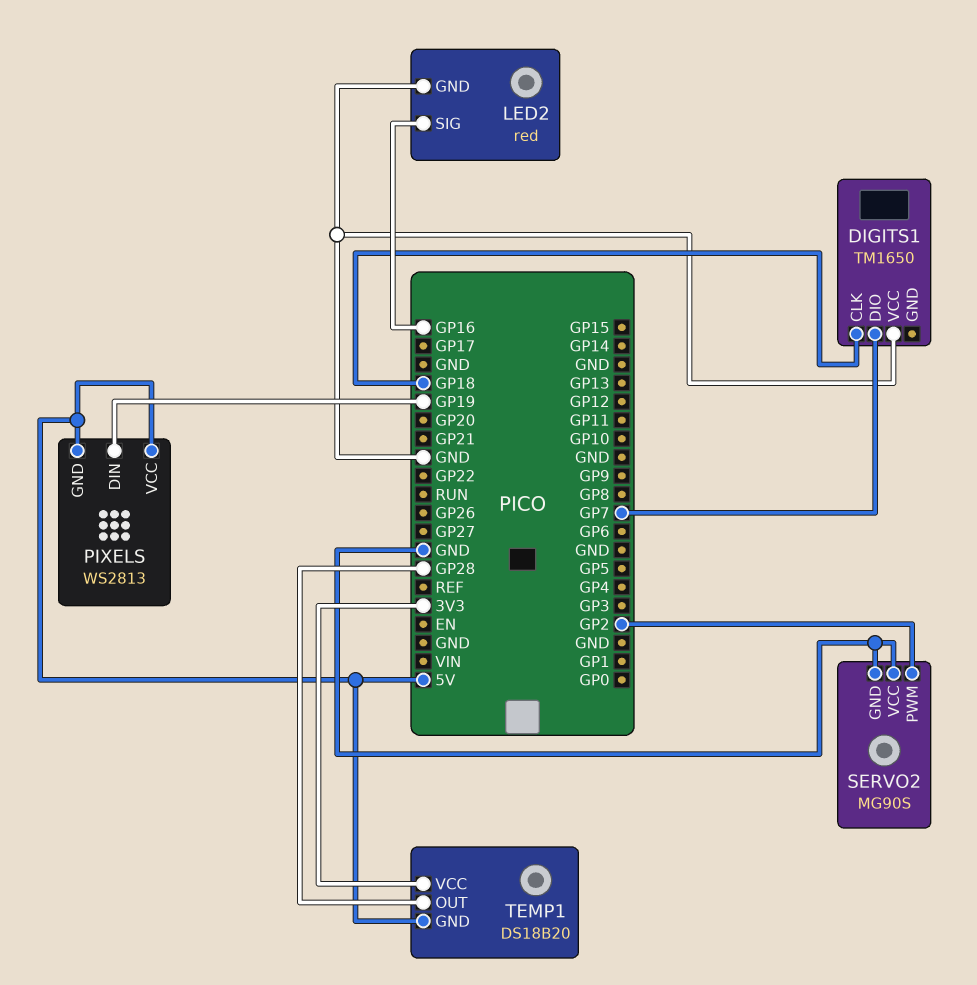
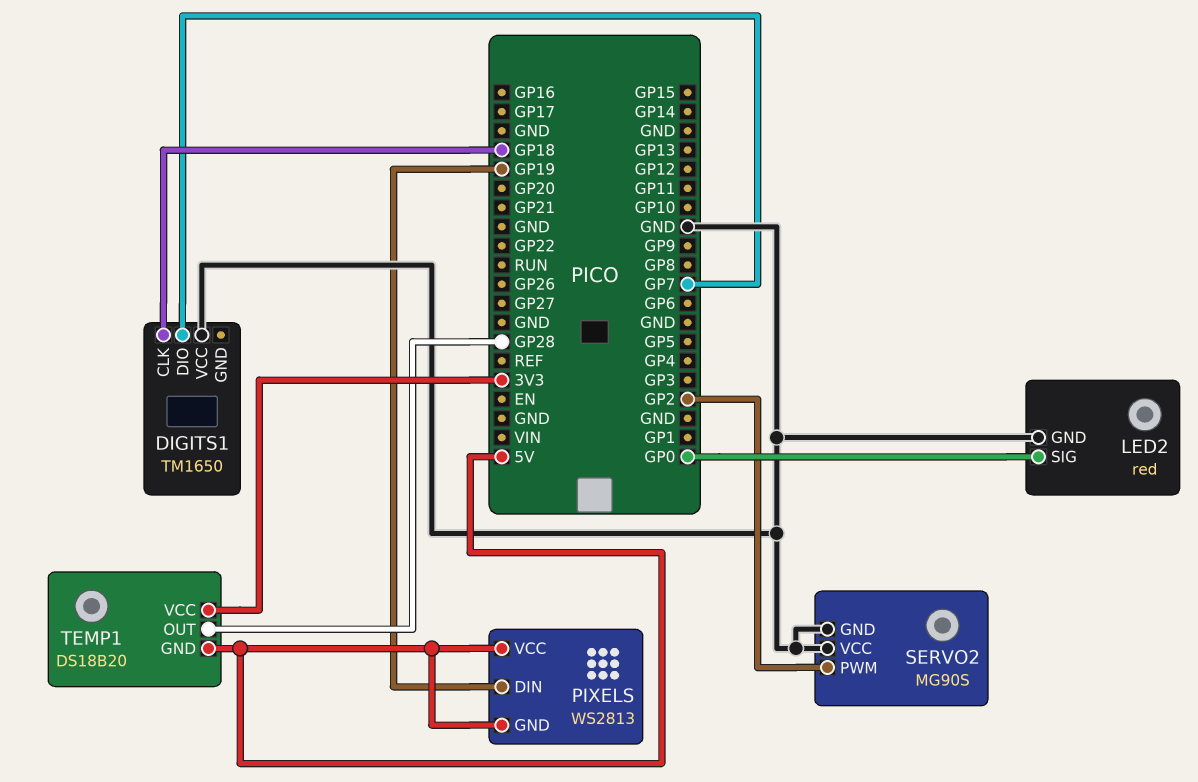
LED2 pin SIG: GP16 -> GP0

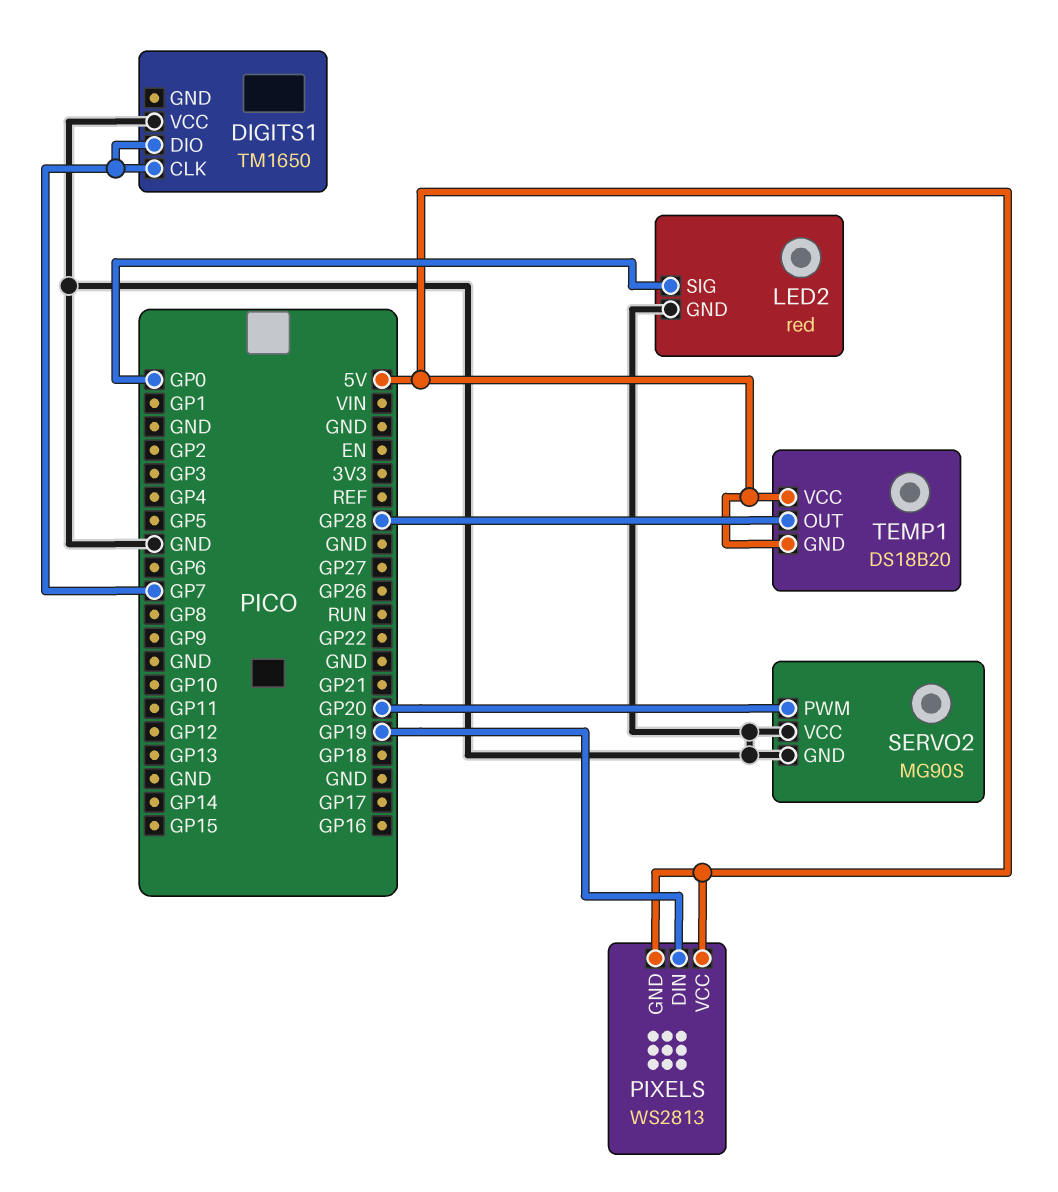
DIGITS1 pin CLK: GP18 -> GP7
SERVO2 pin PWM: GP2 -> GP20
TEMP1 pin VCC: 3V3 -> 5V

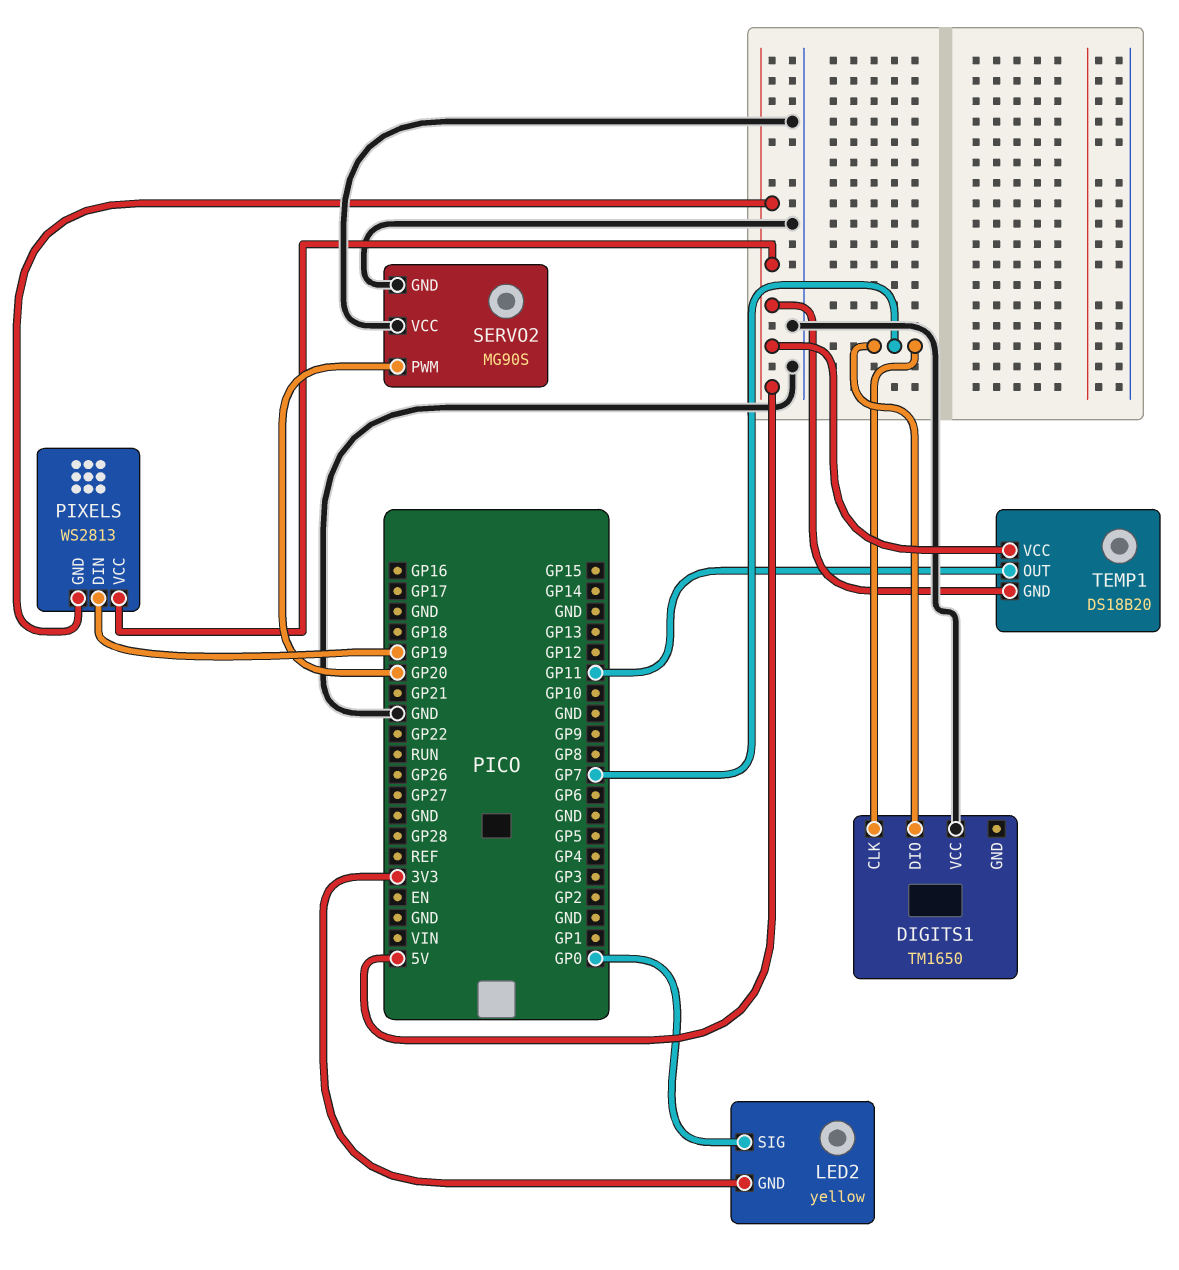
LED2: red -> yellow
LED2 pin GND: GND -> 3V3
TEMP1 pin OUT: GP28 -> GP11

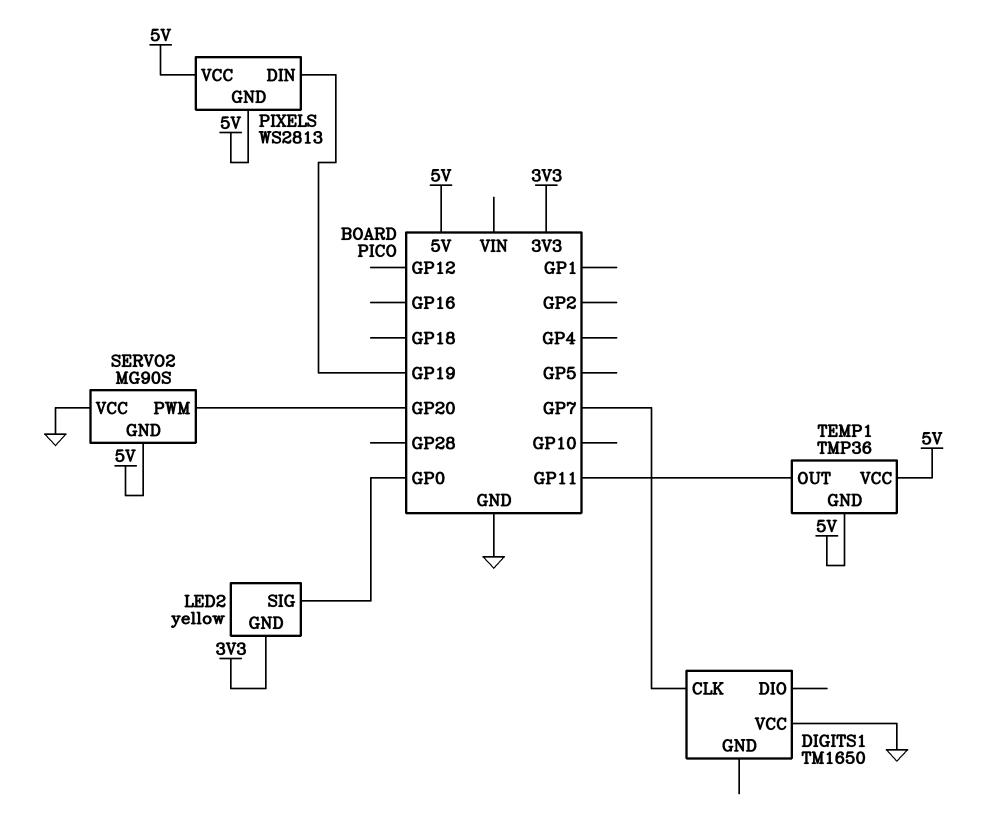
DIGITS1 pin DIO: GP7 -> none
SERVO2 pin GND: GND -> 5V
TEMP1: DS18B20 -> TMP36

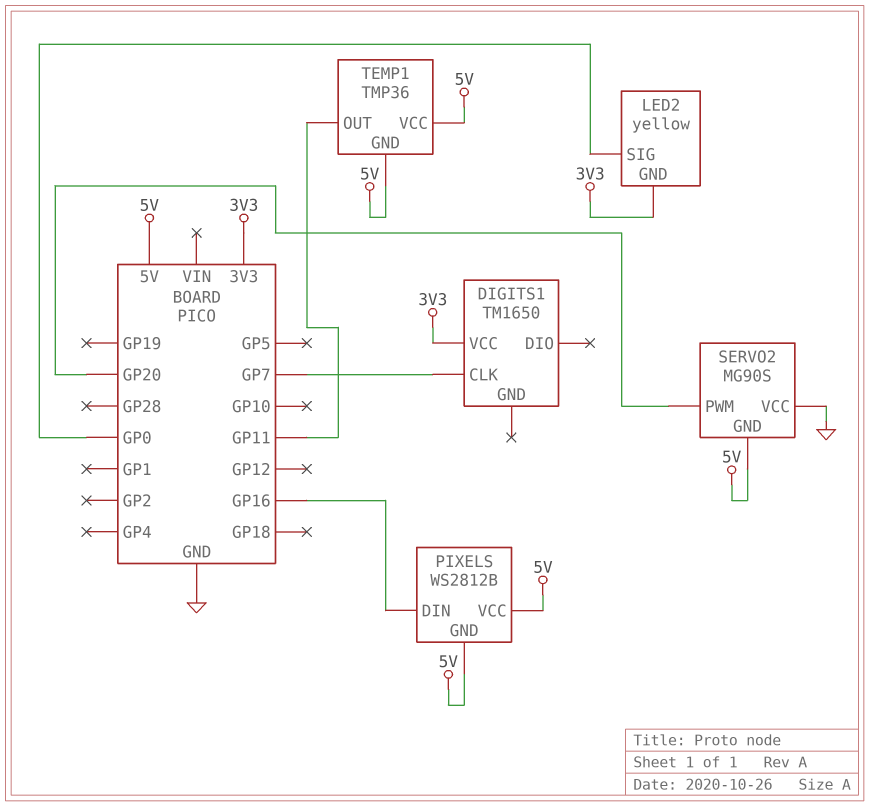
DIGITS1 pin VCC: GND -> 3V3
PIXELS: WS2813 -> WS2812B
PIXELS pin DIN: GP19 -> GP16

